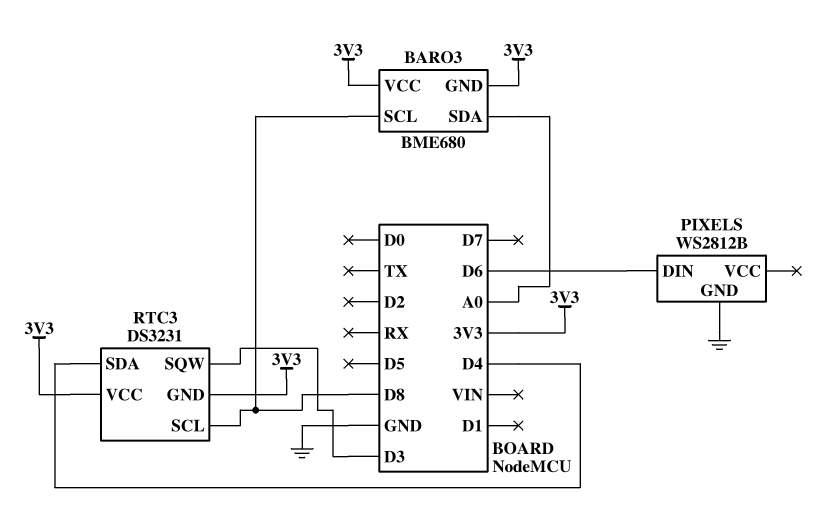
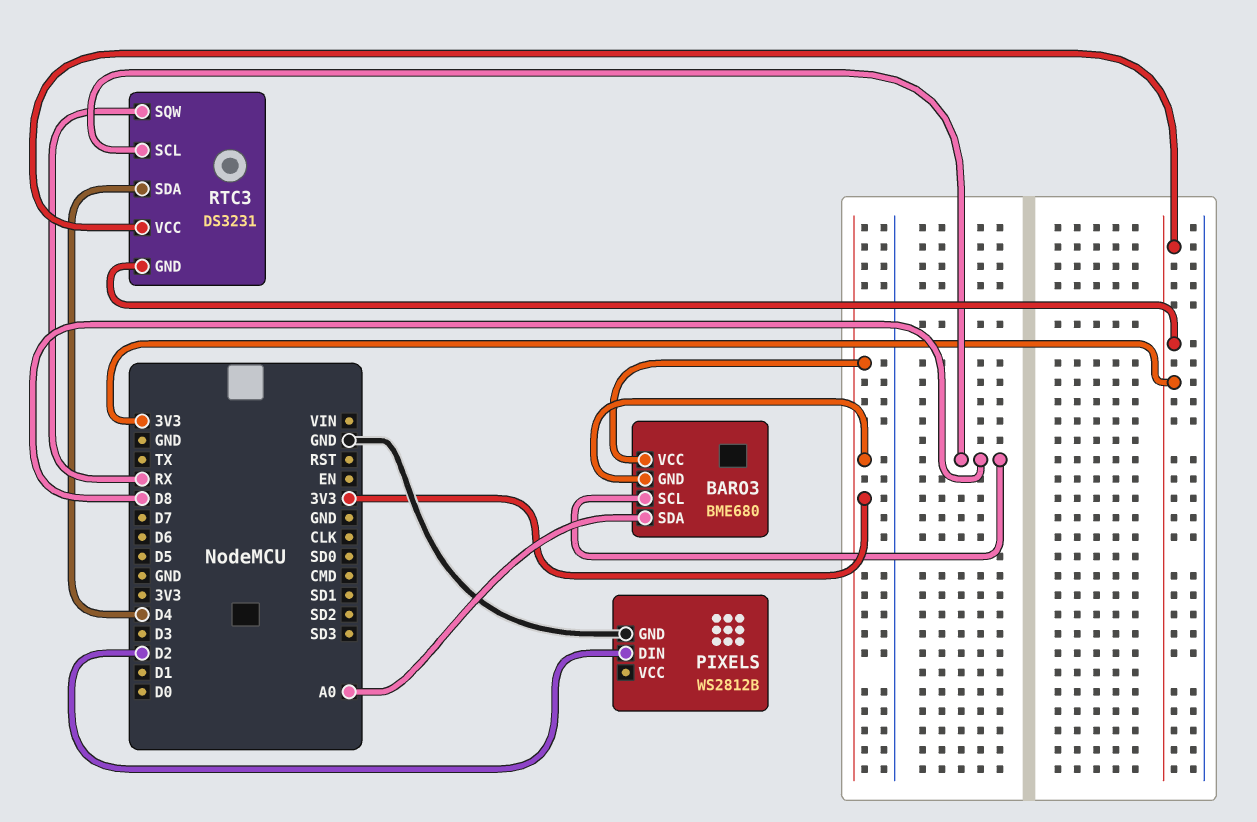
PIXELS pin DIN: D6 -> D2
RTC3 pin SQW: D3 -> RX

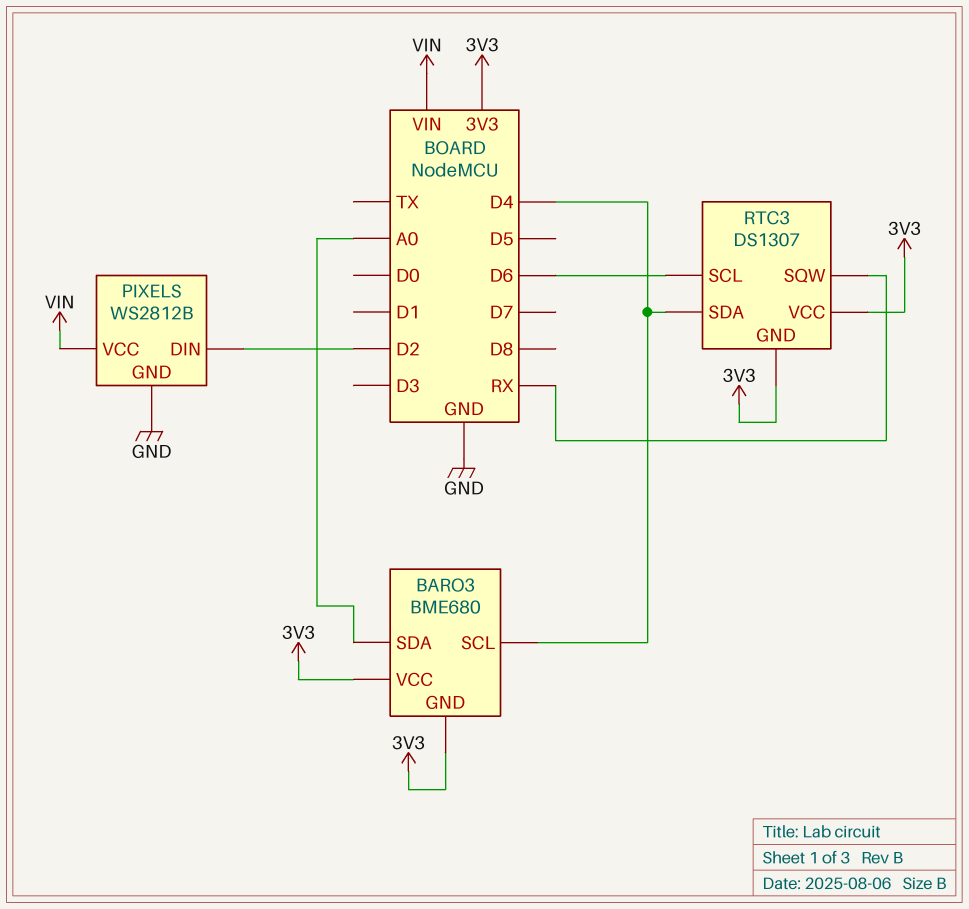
BARO3 pin SCL: D8 -> D4
PIXELS pin VCC: none -> VIN
RTC3: DS3231 -> DS1307
RTC3 pin SCL: D8 -> D6

